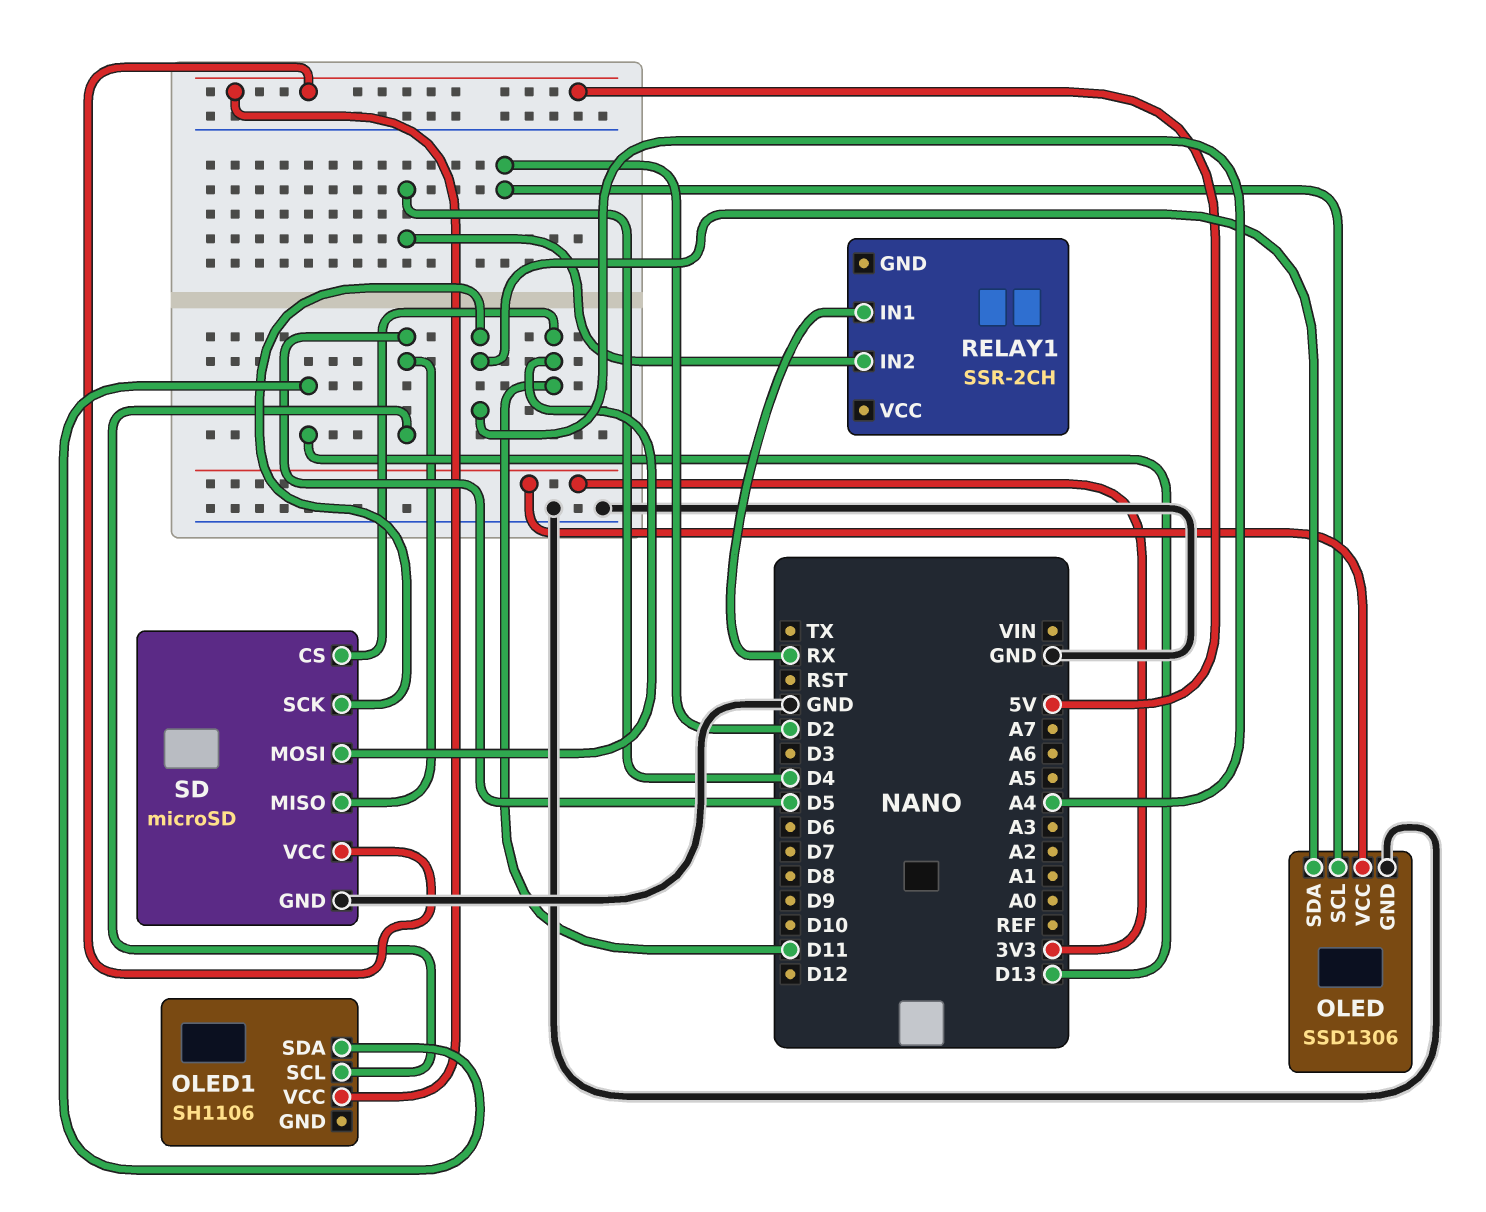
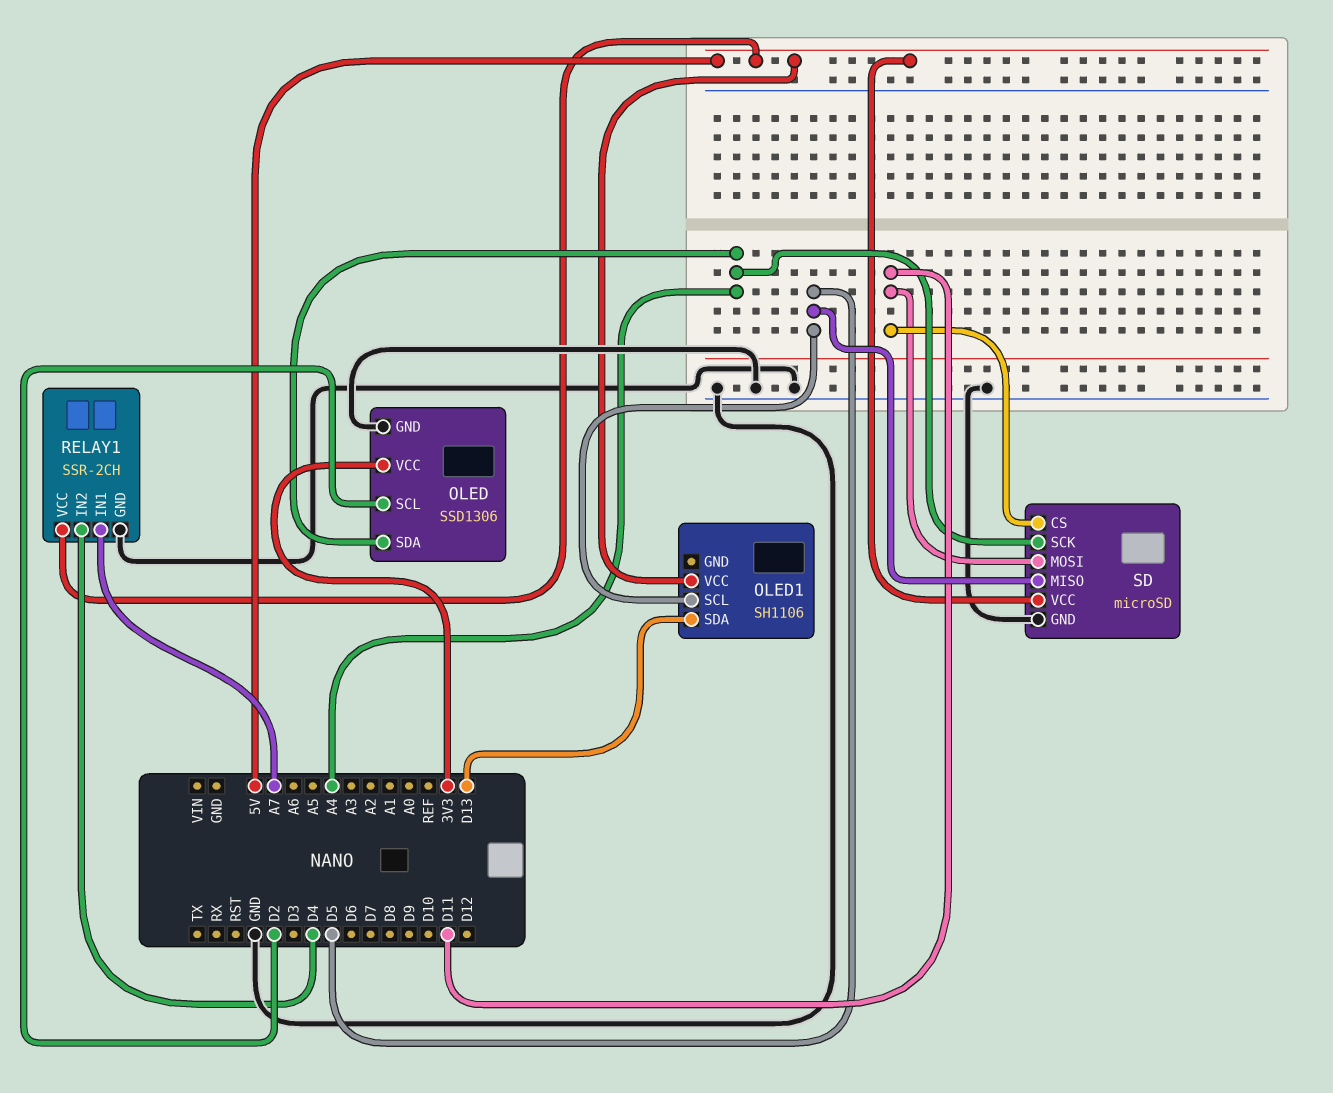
RELAY1 pin GND: none -> GND
RELAY1 pin IN1: RX -> A7
RELAY1 pin VCC: none -> 5V

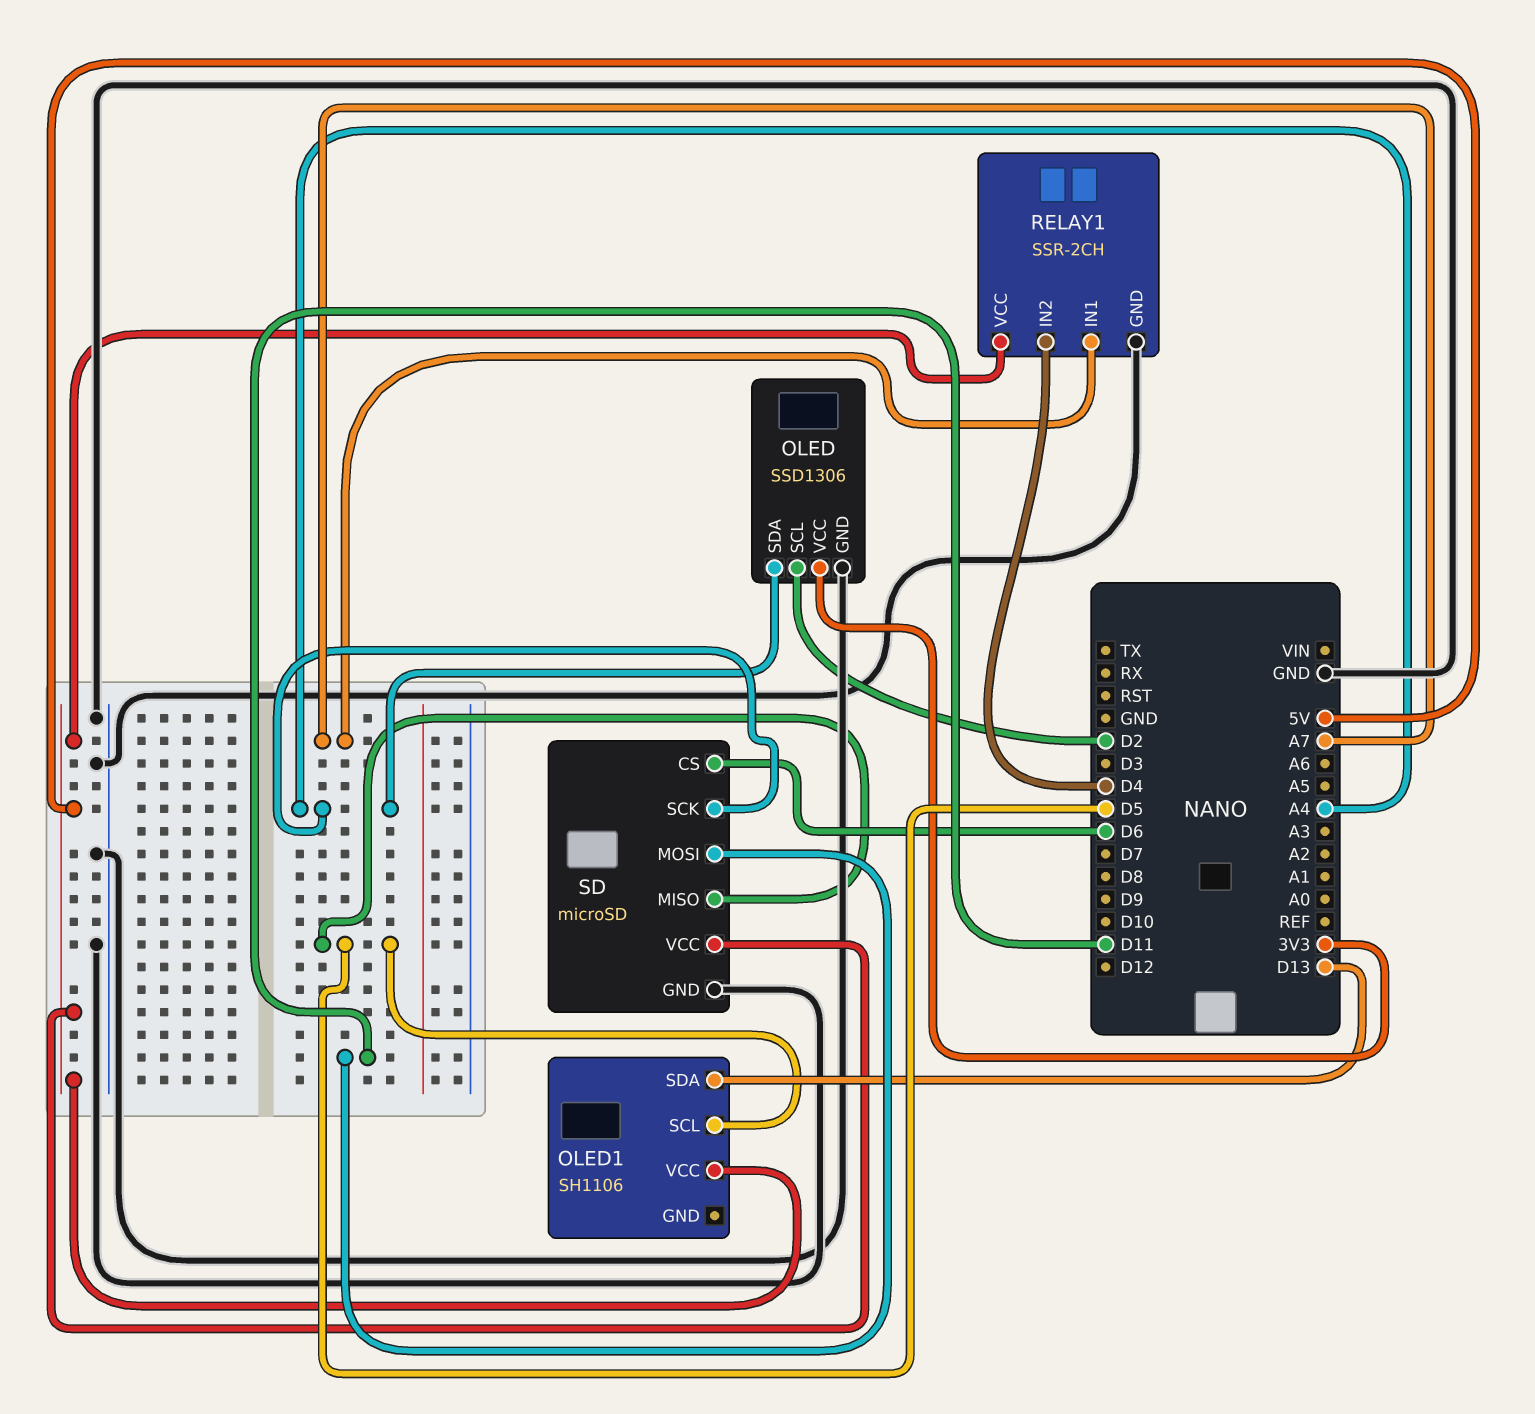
SD pin CS: D11 -> D6

